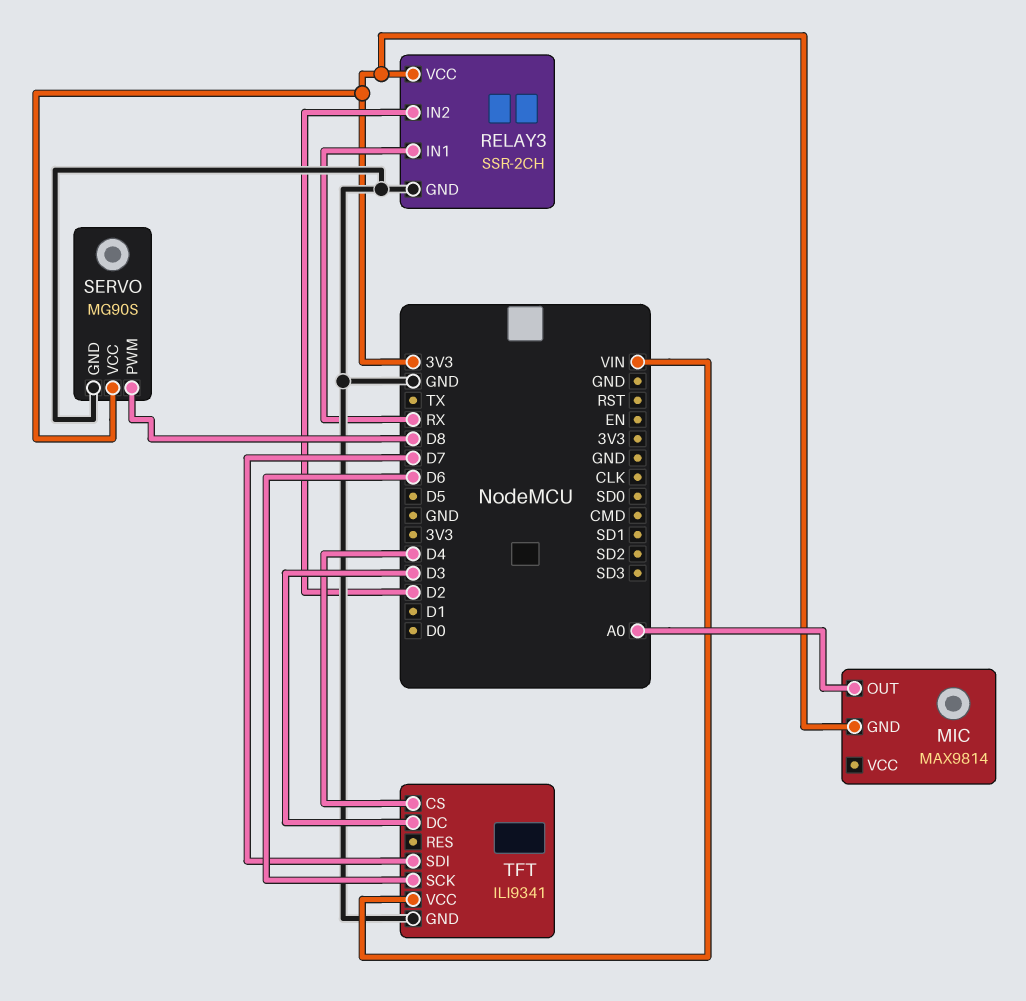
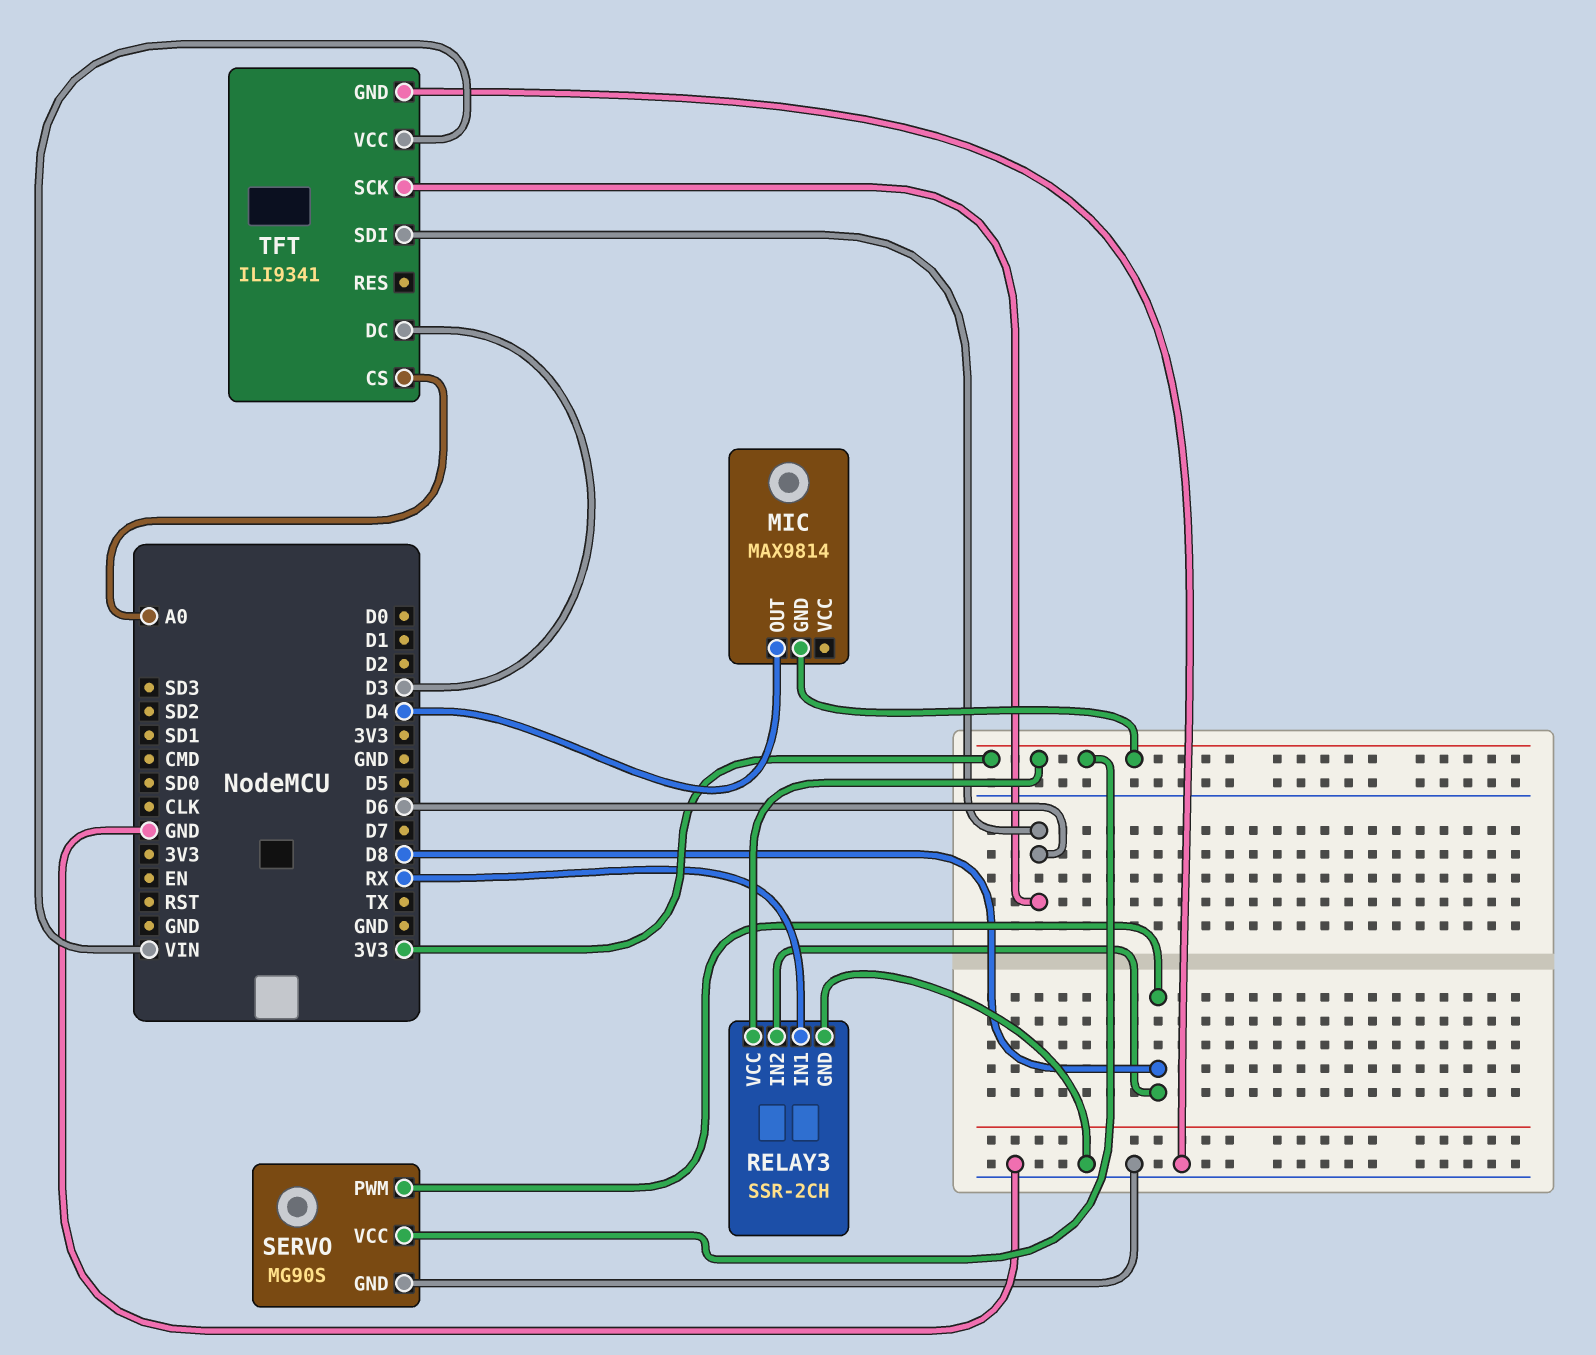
MIC pin OUT: A0 -> D4
RELAY3 pin IN2: D2 -> D8
TFT pin CS: D4 -> A0
TFT pin SDI: D7 -> D6

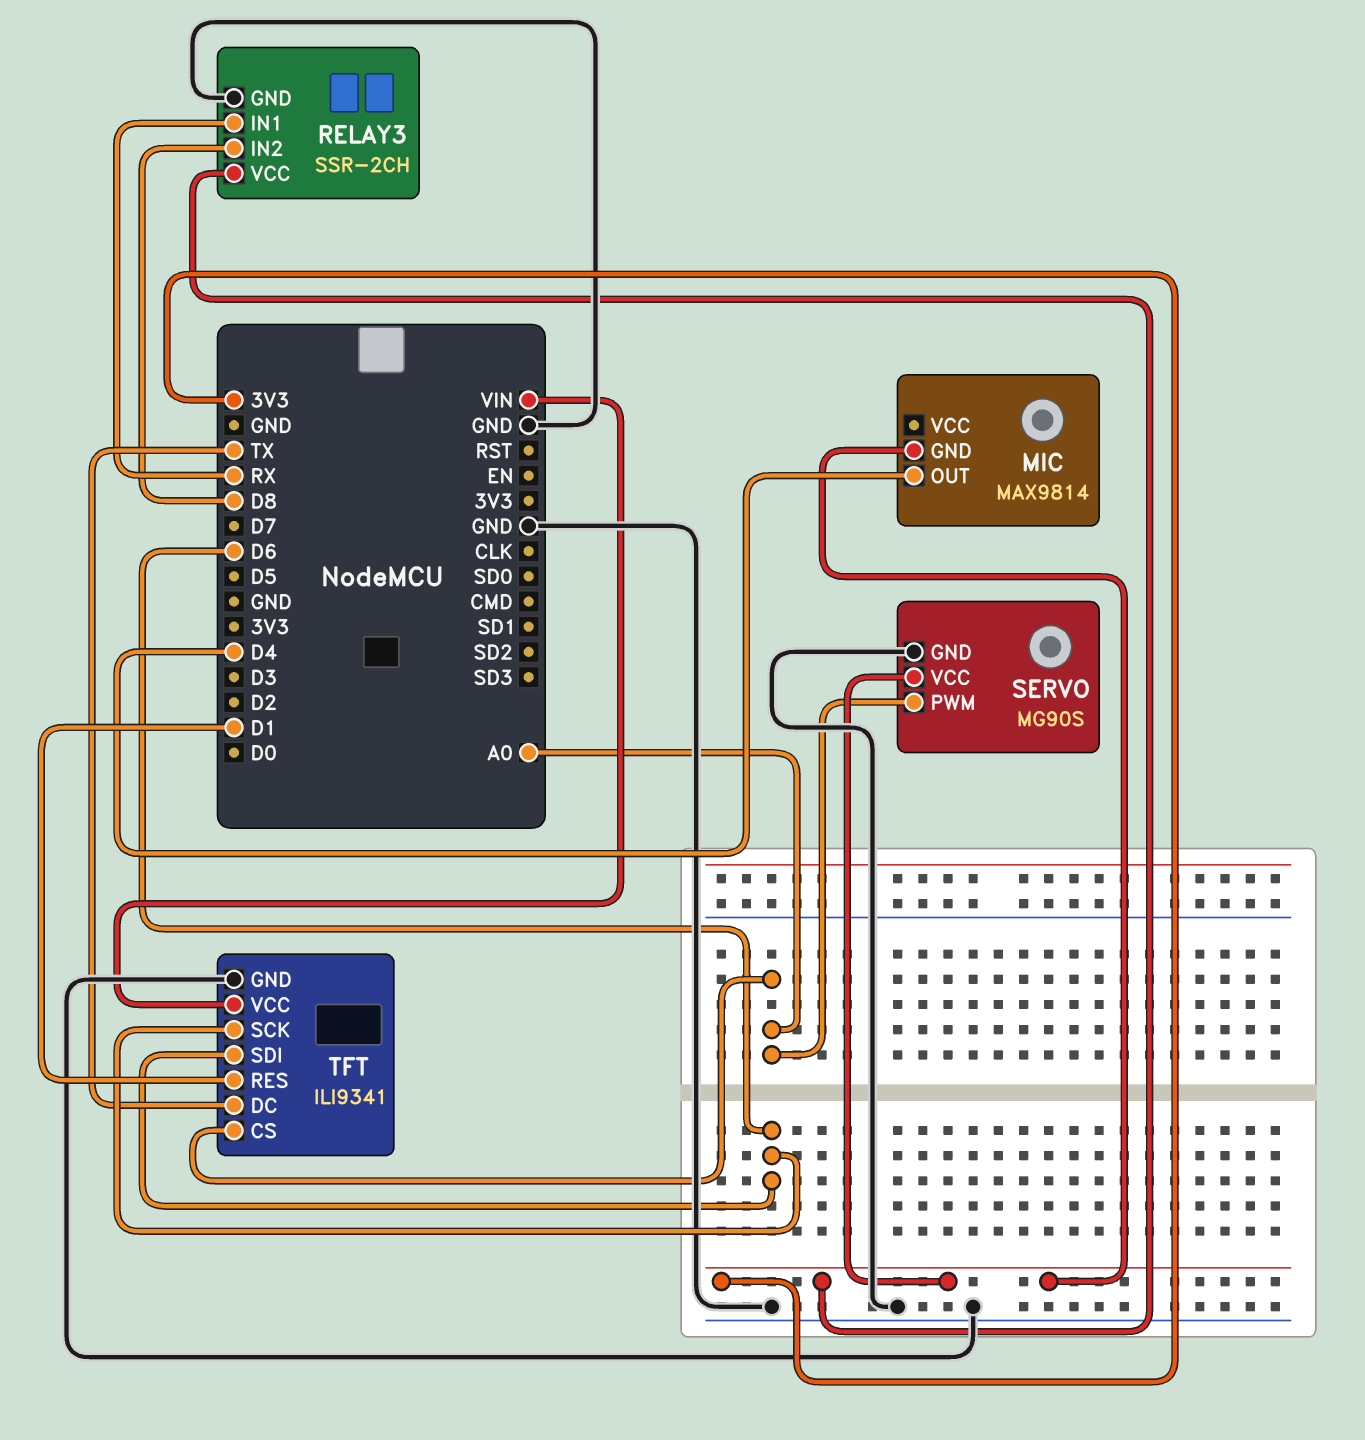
SERVO pin PWM: D8 -> A0
TFT pin DC: D3 -> TX
TFT pin RES: none -> D1

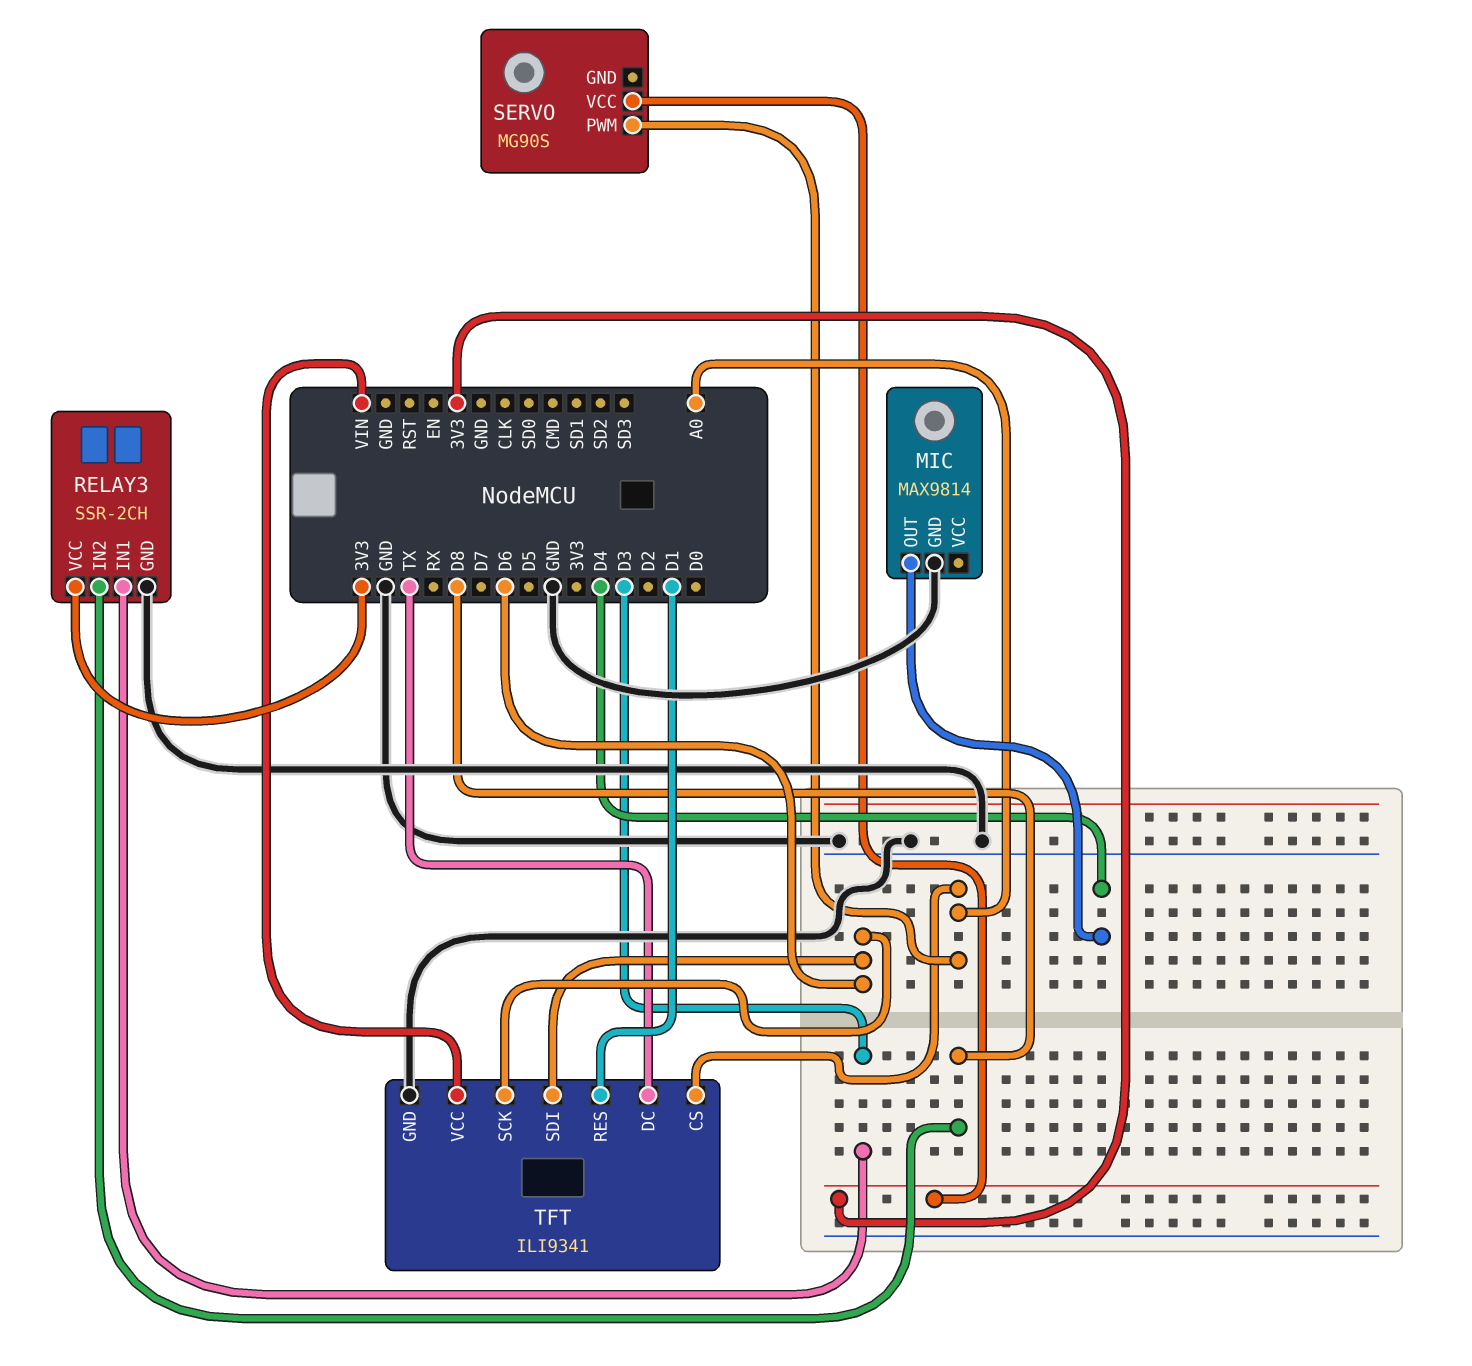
MIC pin GND: 3V3 -> GND
RELAY3 pin IN1: RX -> D3
SERVO pin GND: GND -> none

